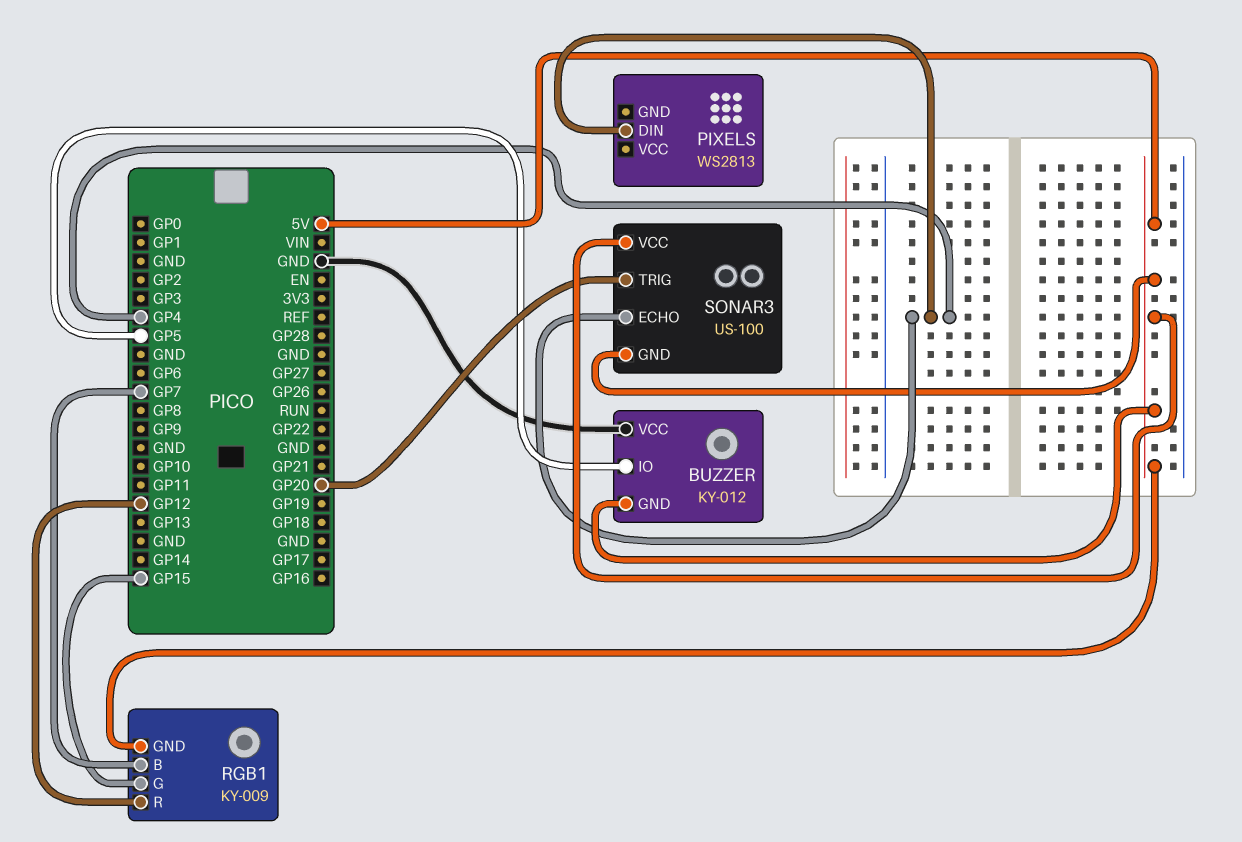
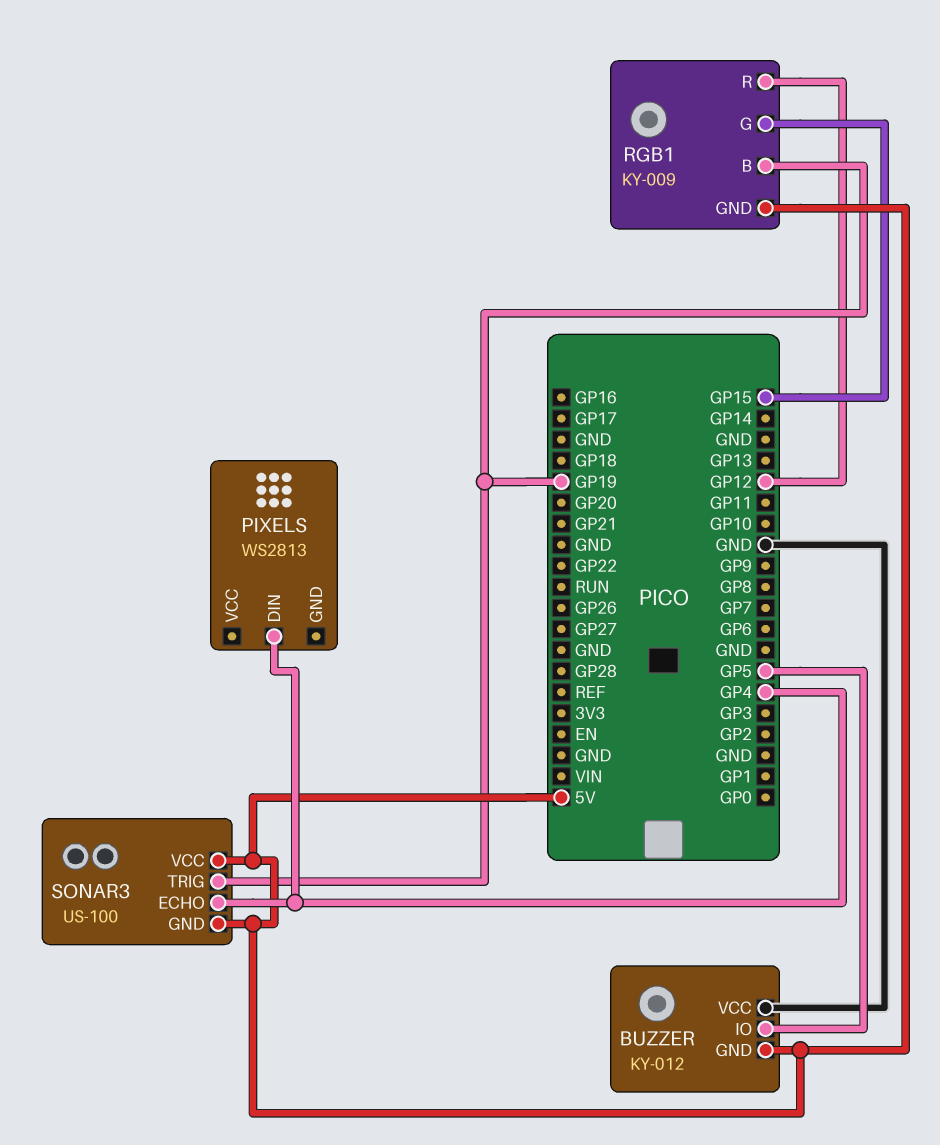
RGB1 pin B: GP7 -> GP19
SONAR3 pin TRIG: GP20 -> GP19

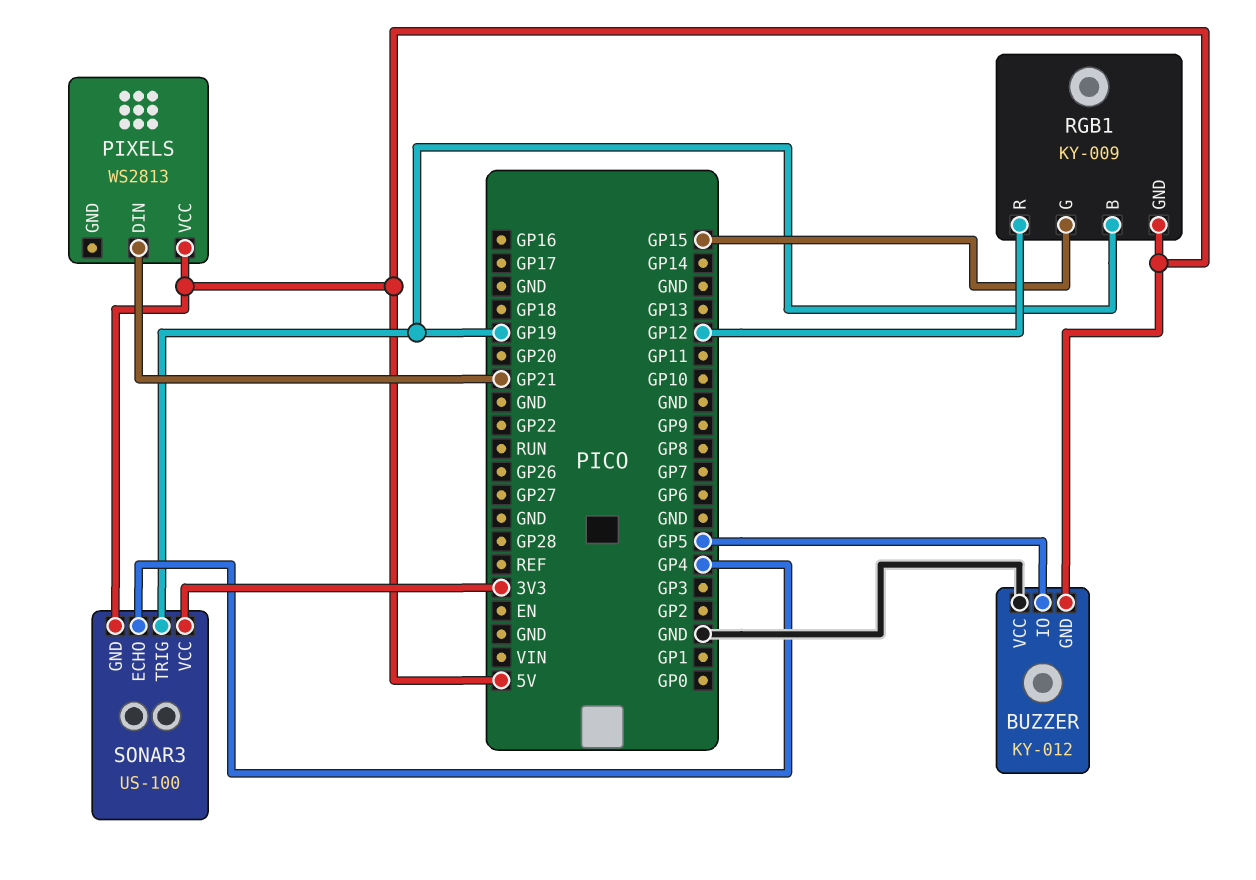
PIXELS pin DIN: GP4 -> GP21
PIXELS pin VCC: none -> 5V
SONAR3 pin VCC: 5V -> 3V3

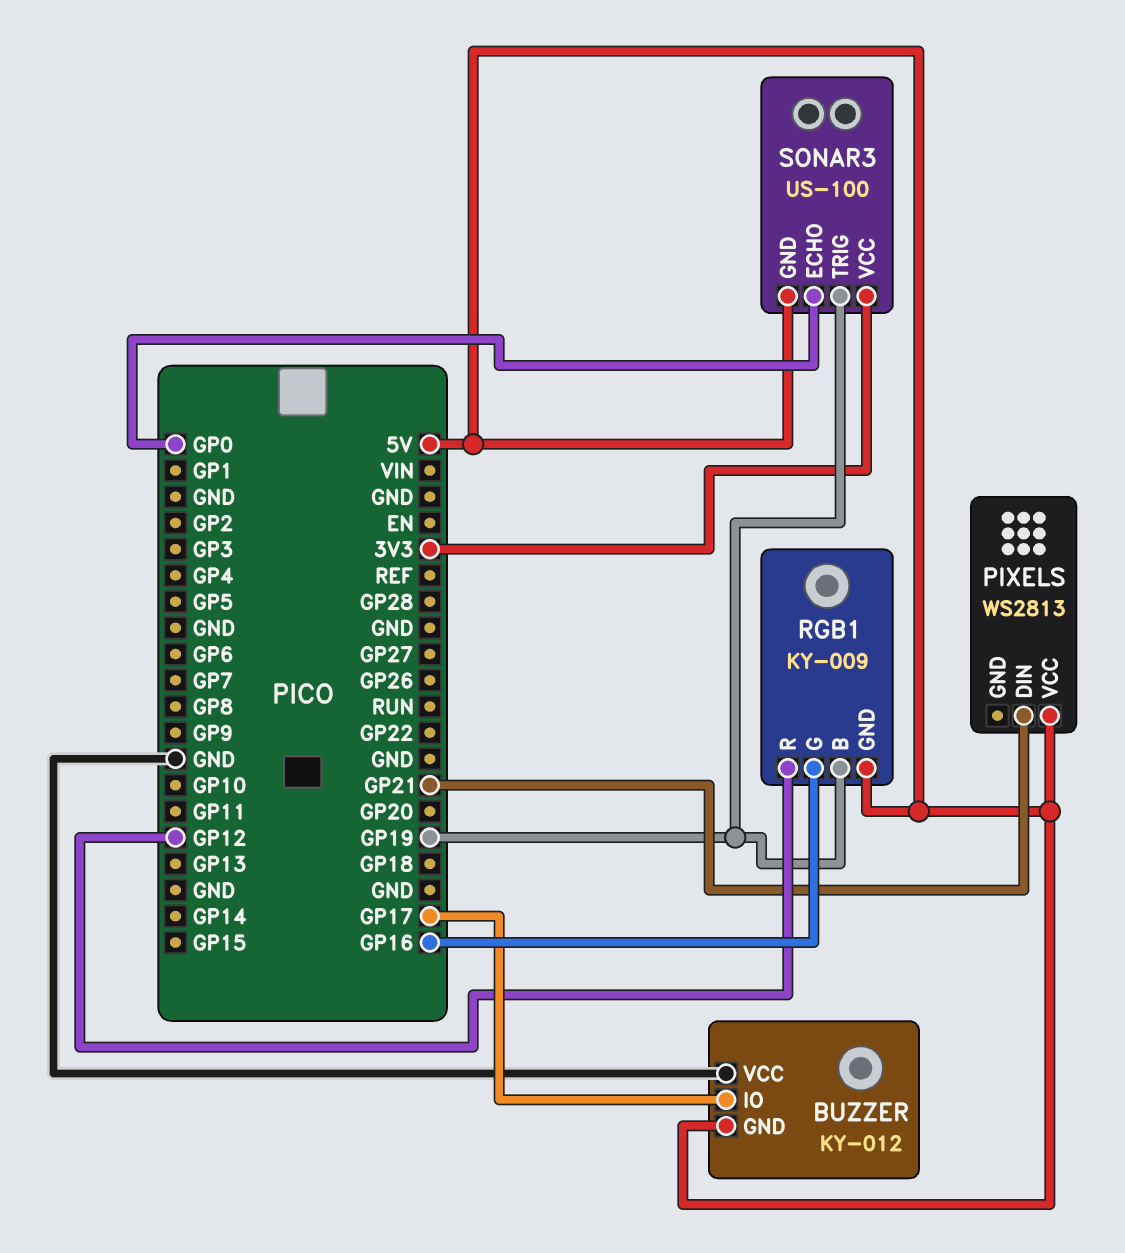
BUZZER pin IO: GP5 -> GP17
RGB1 pin G: GP15 -> GP16
SONAR3 pin ECHO: GP4 -> GP0

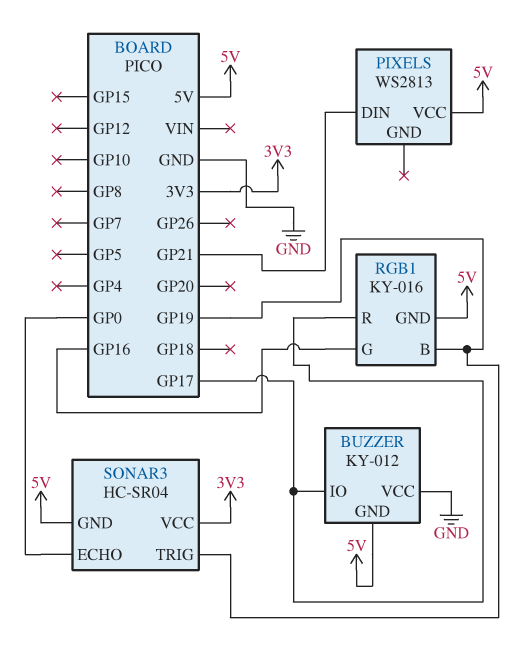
RGB1: KY-009 -> KY-016
RGB1 pin R: GP12 -> GP17
SONAR3: US-100 -> HC-SR04

